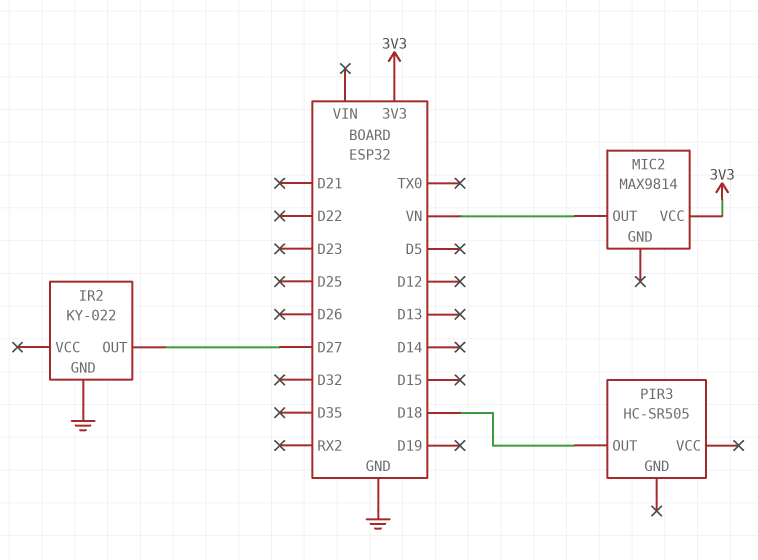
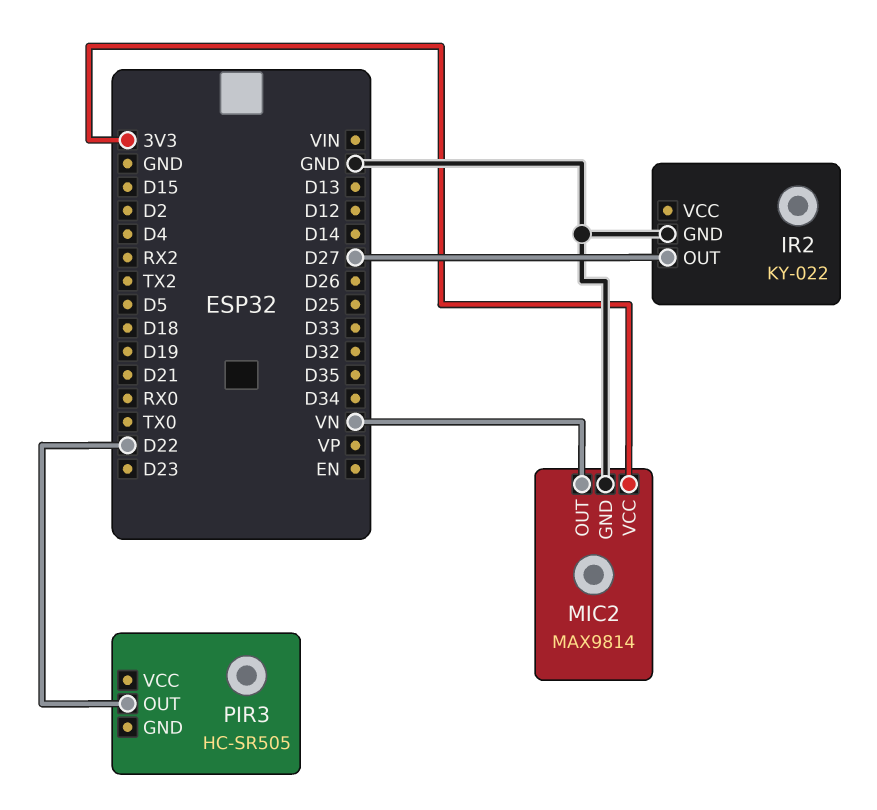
MIC2 pin GND: none -> GND
PIR3 pin OUT: D18 -> D22

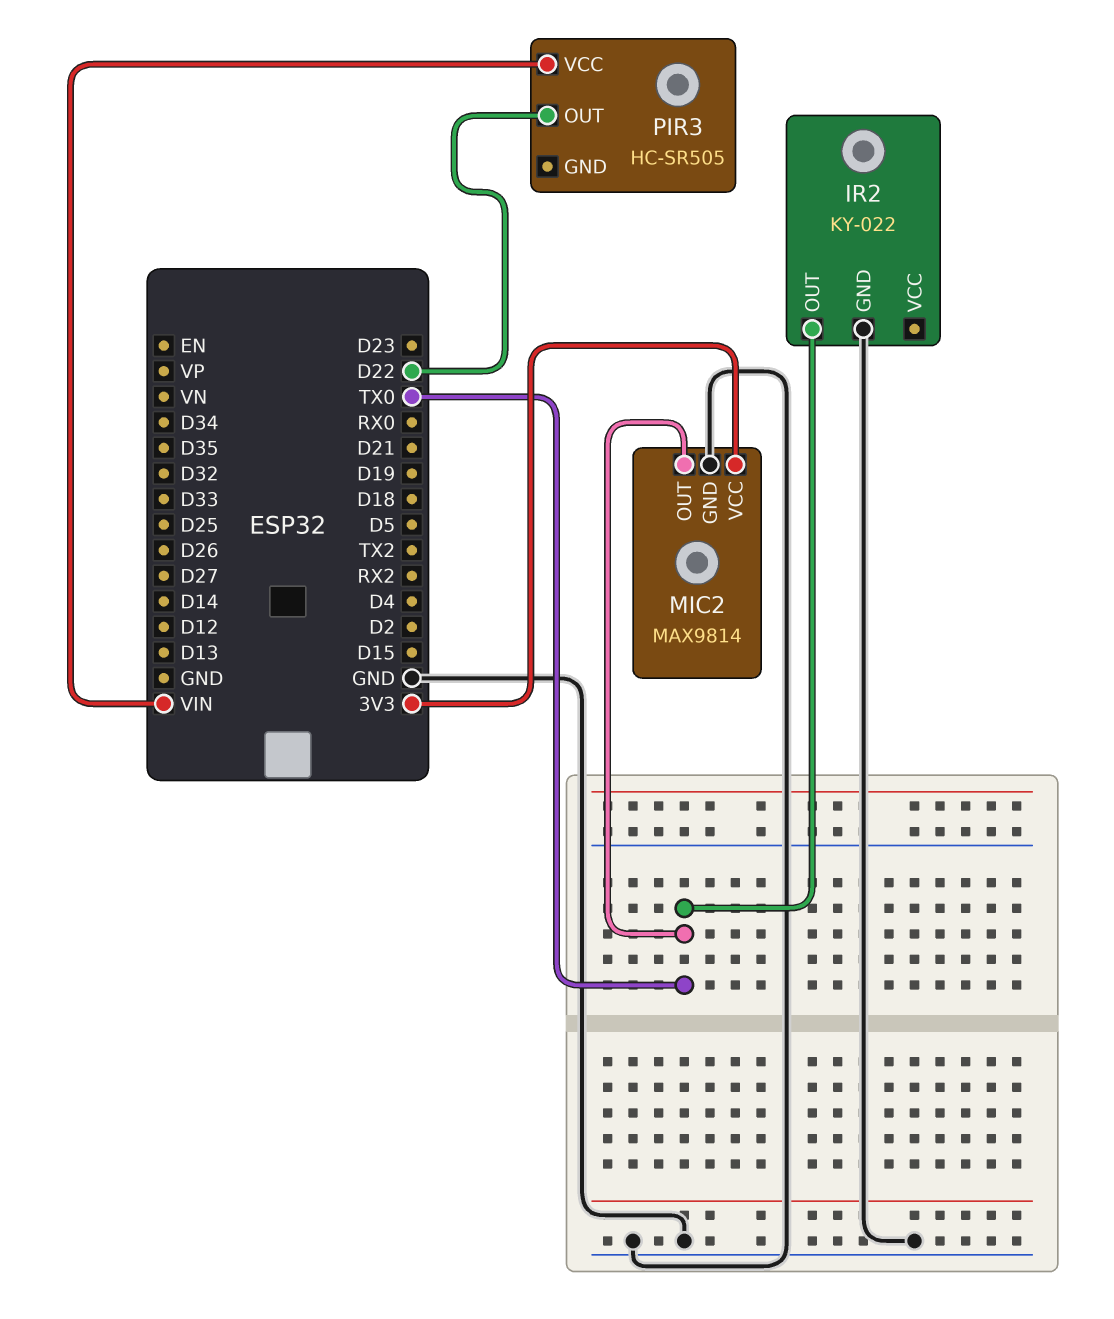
IR2 pin OUT: D27 -> TX0
MIC2 pin OUT: VN -> TX0
PIR3 pin VCC: none -> VIN

